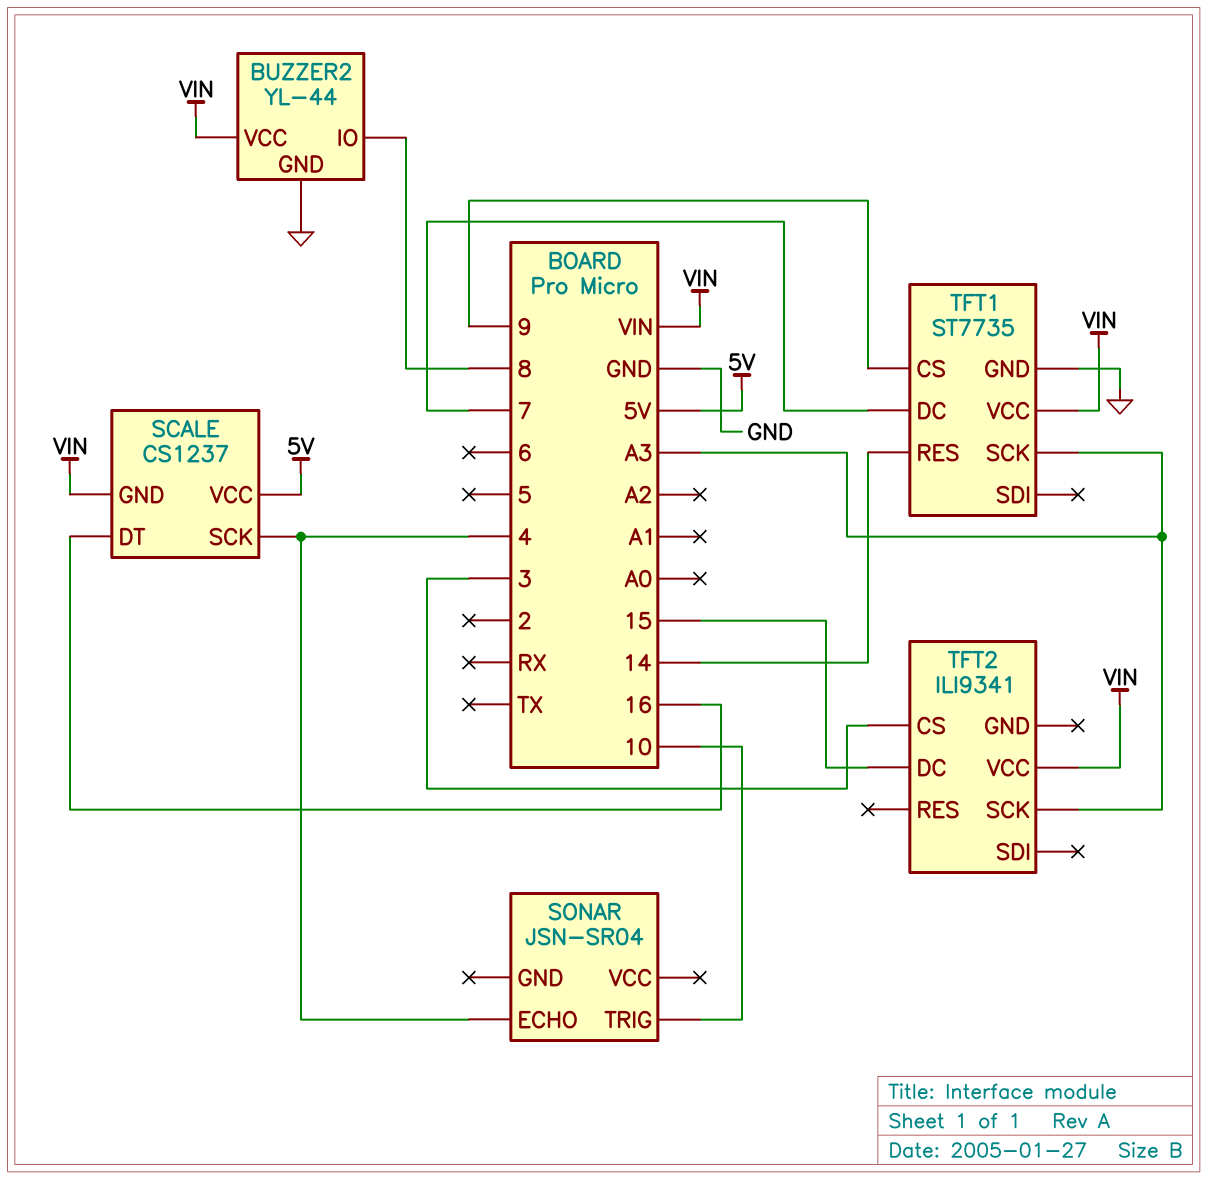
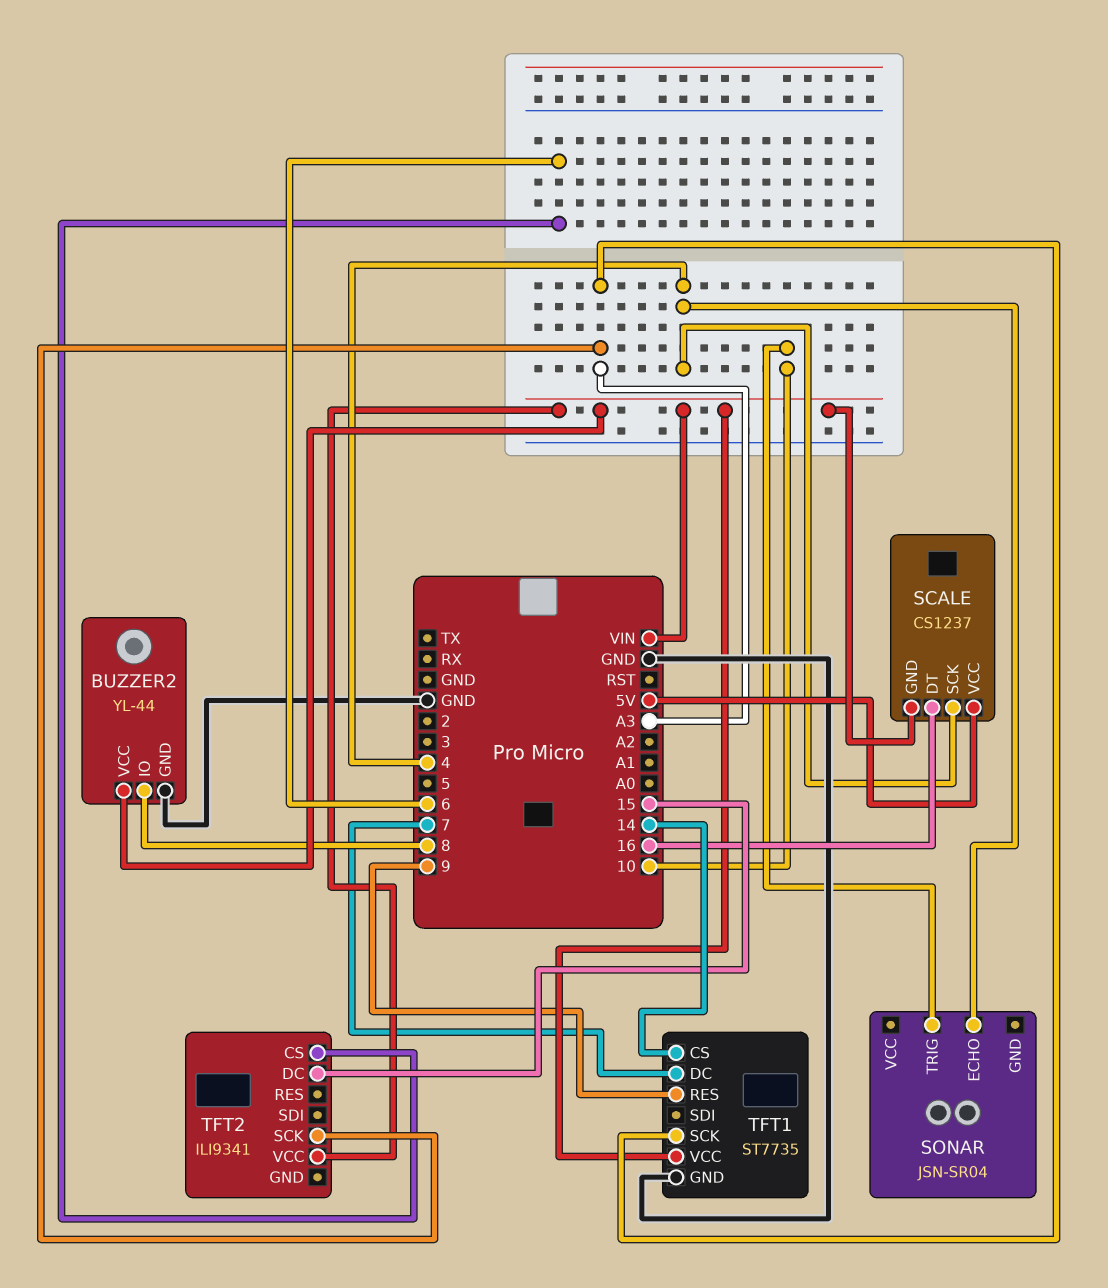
TFT1 pin CS: 9 -> 14
TFT1 pin RES: 14 -> 9
TFT2 pin CS: 3 -> 6

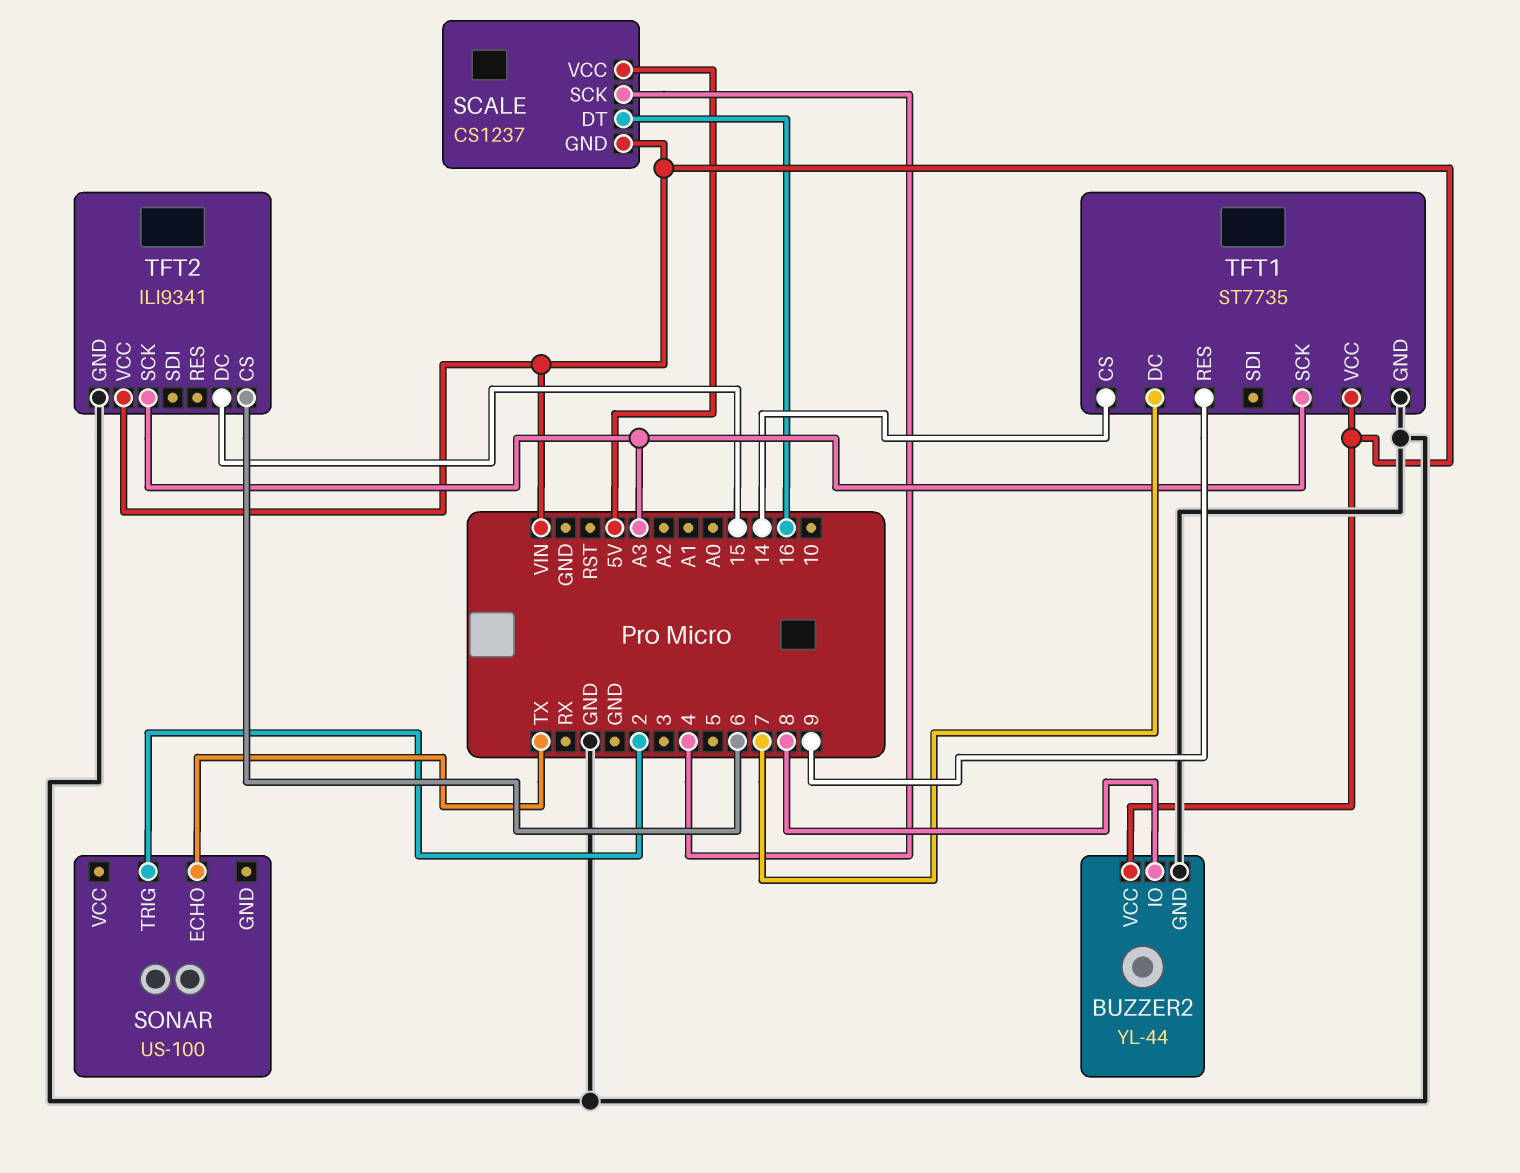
SONAR: JSN-SR04 -> US-100
SONAR pin ECHO: 4 -> TX
SONAR pin TRIG: 10 -> 2
TFT2 pin GND: none -> GND

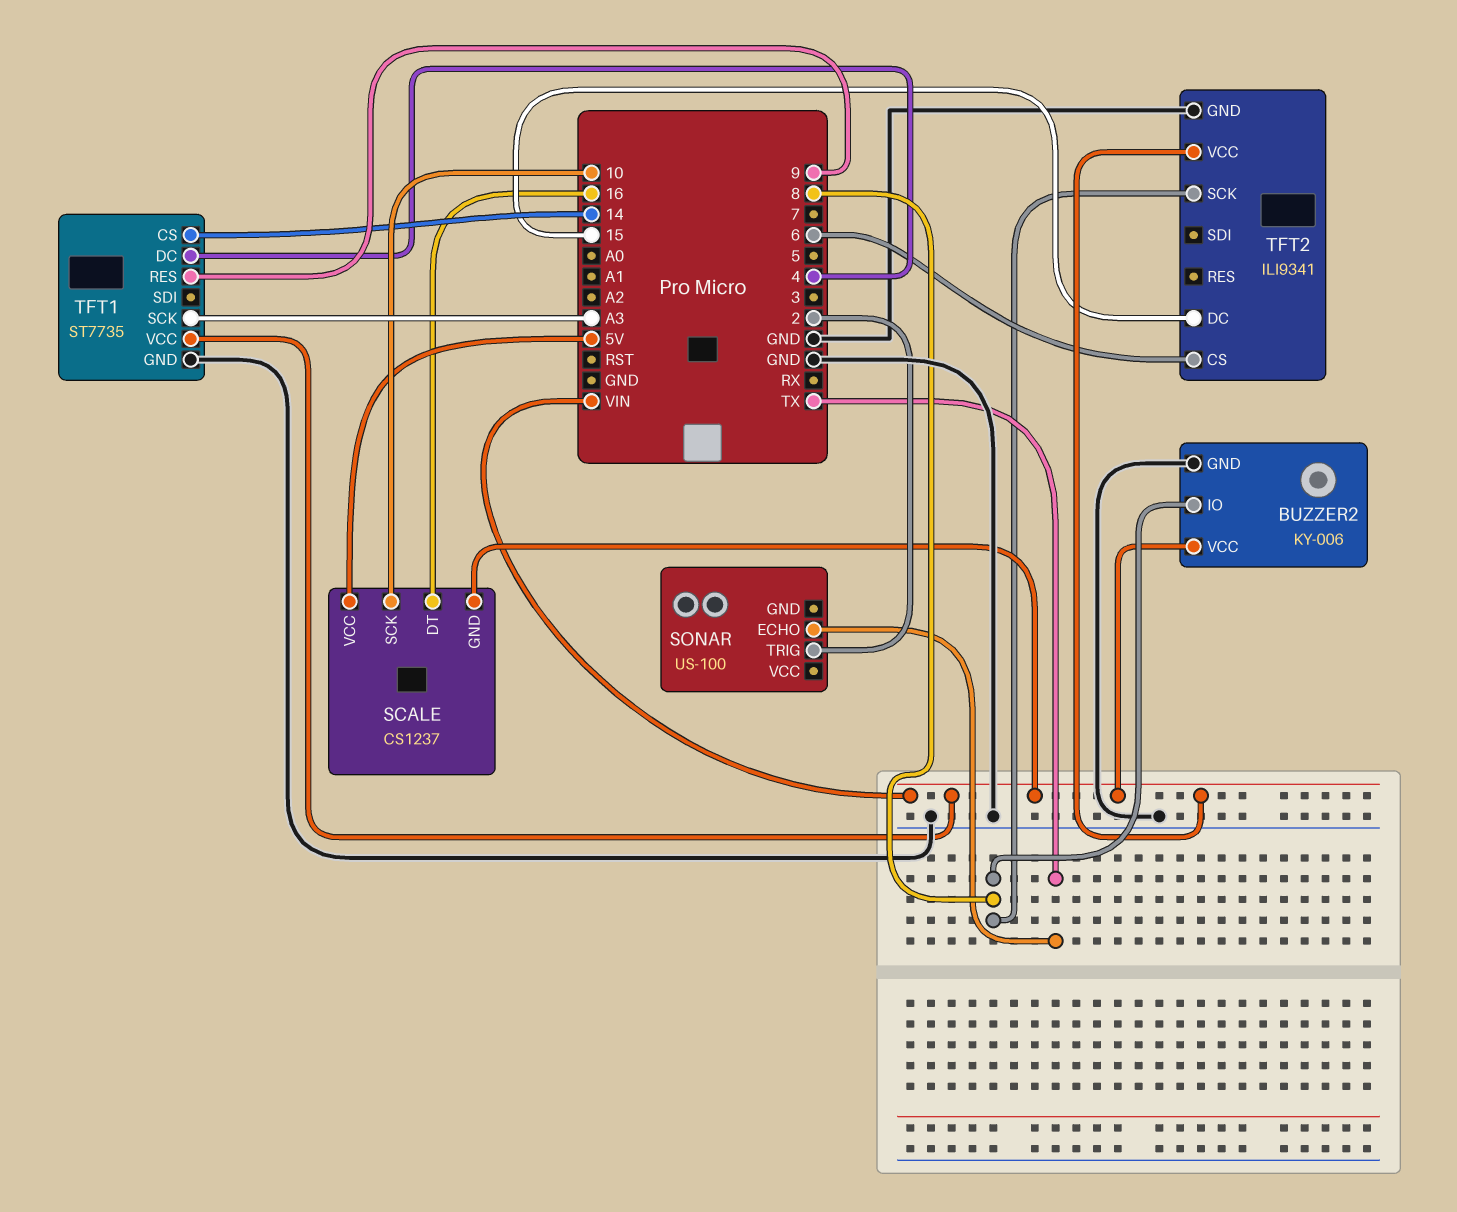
BUZZER2: YL-44 -> KY-006
SCALE pin SCK: 4 -> 10
TFT1 pin DC: 7 -> 4
TFT2 pin SCK: A3 -> 8

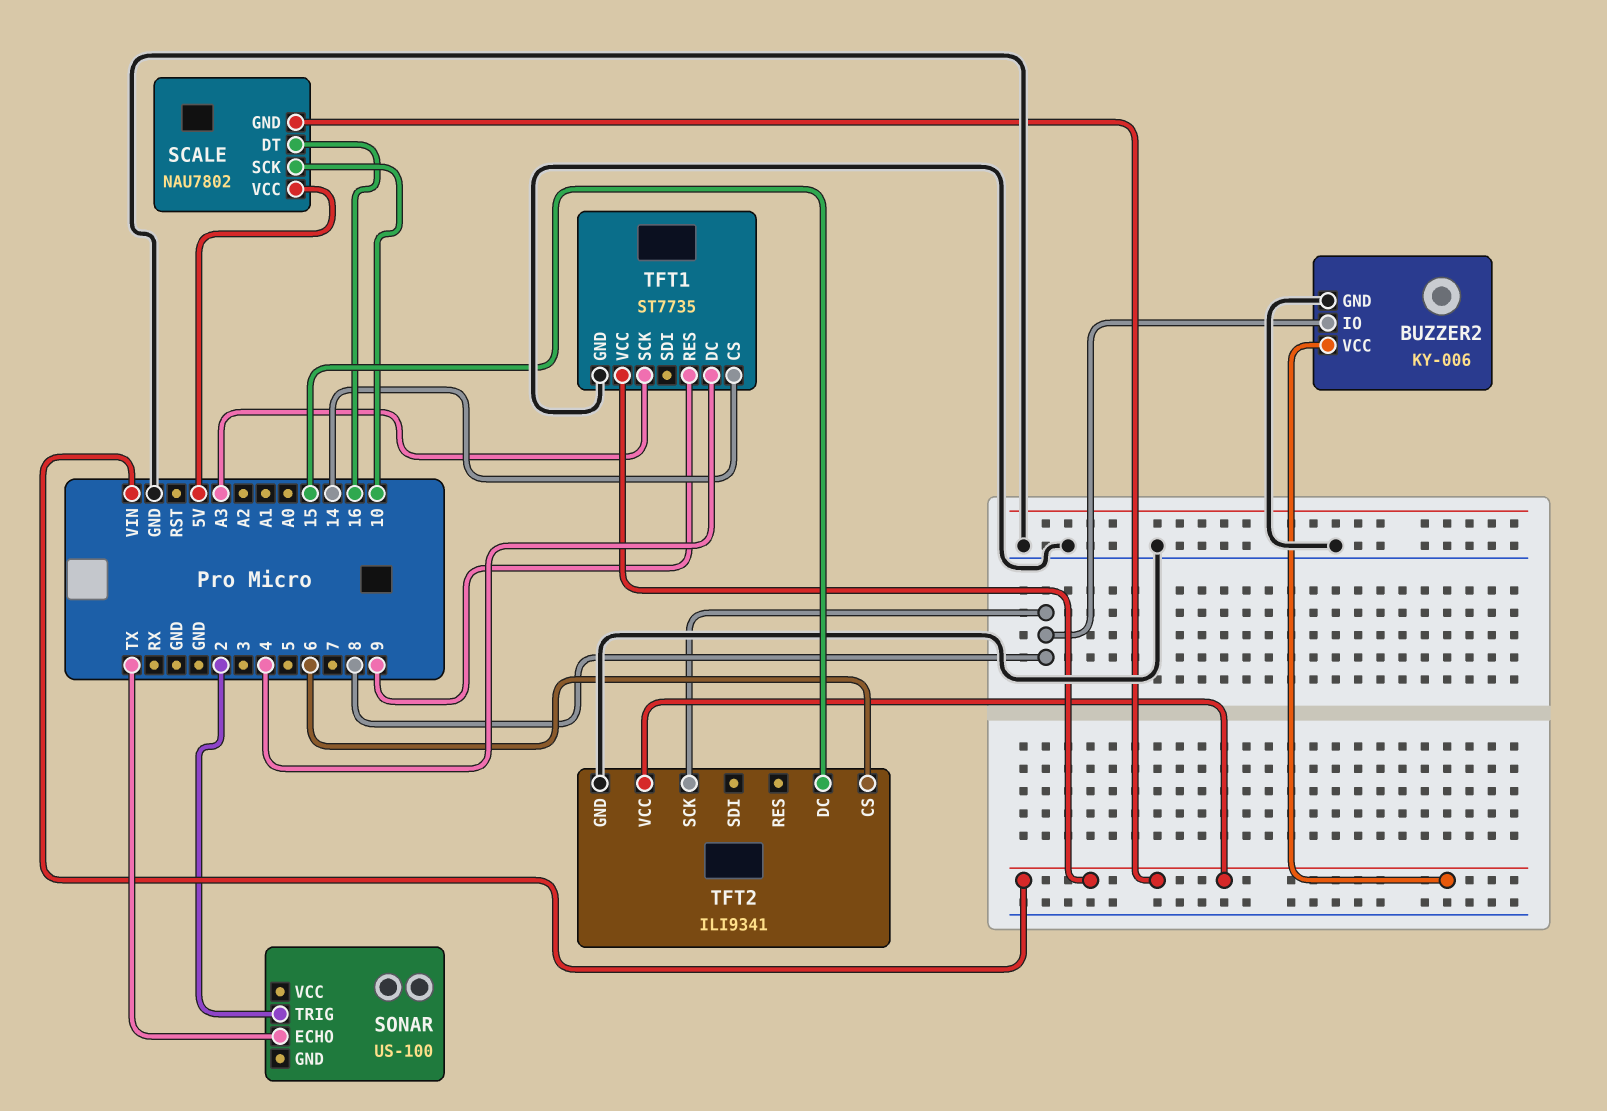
SCALE: CS1237 -> NAU7802

